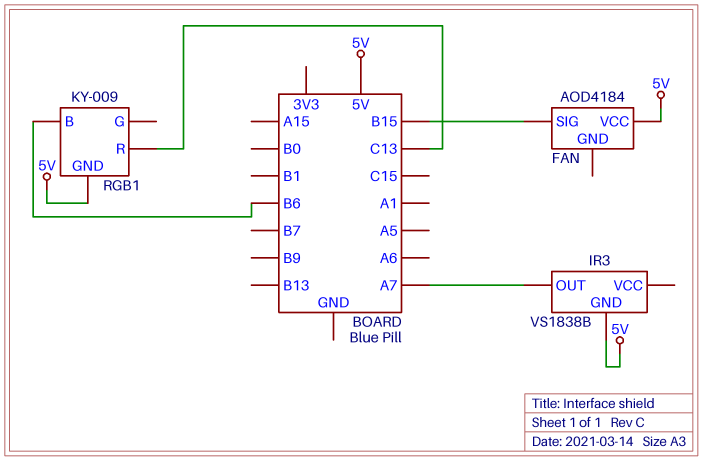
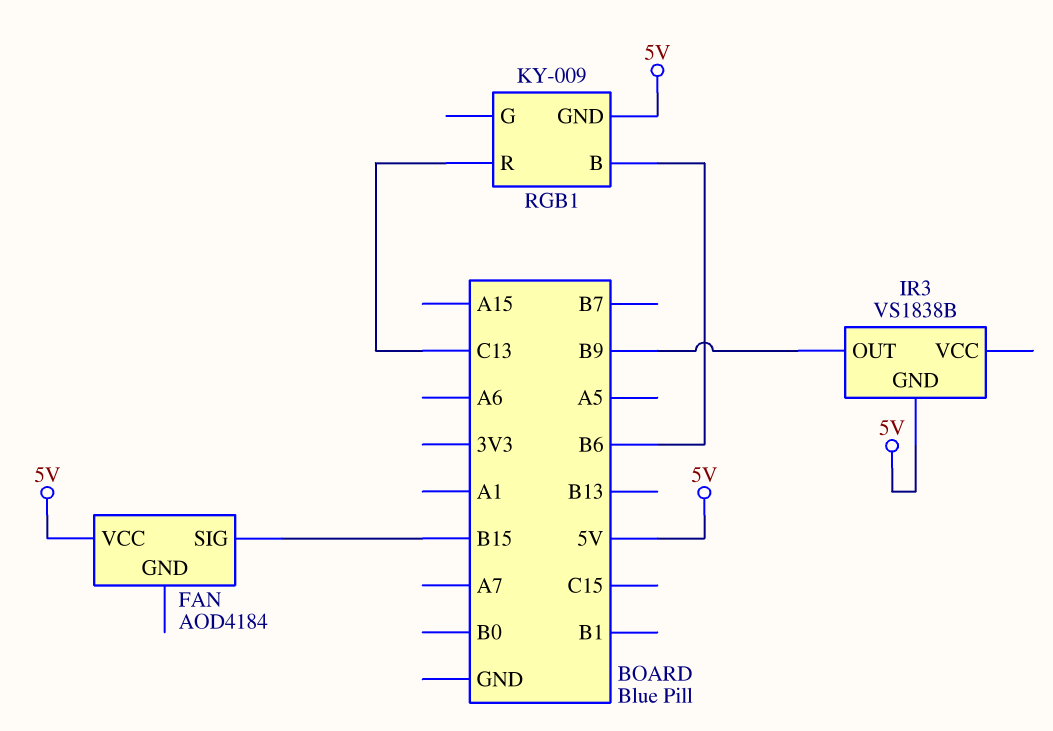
IR3 pin OUT: A7 -> B9

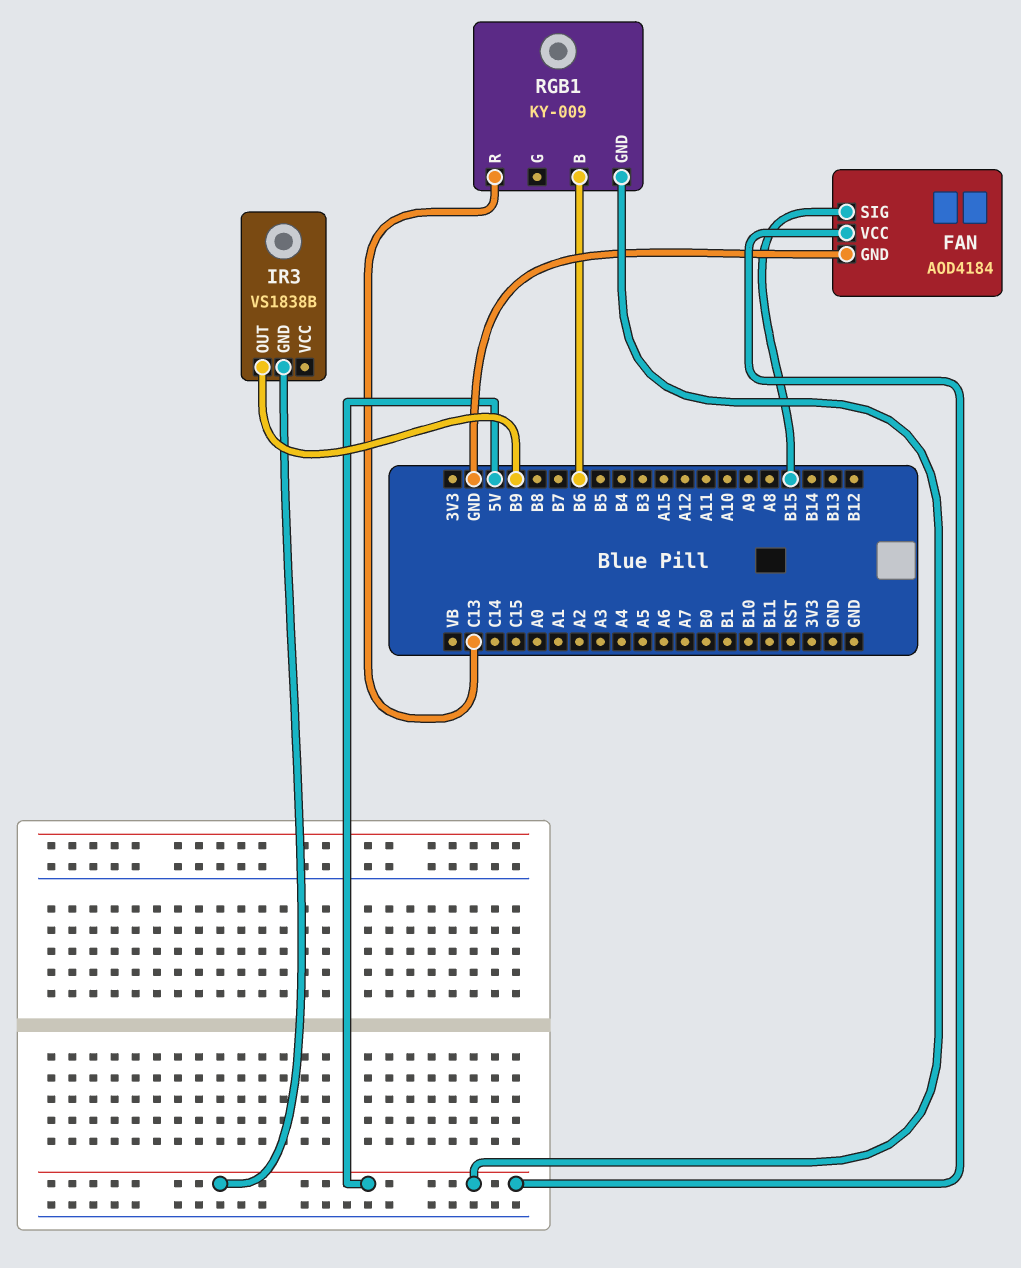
FAN pin GND: none -> GND

